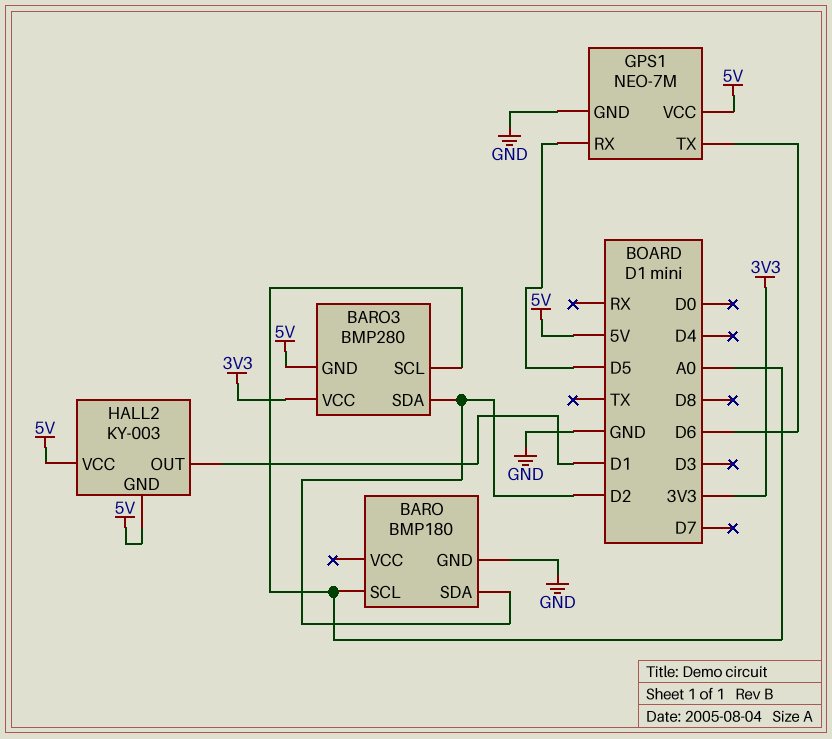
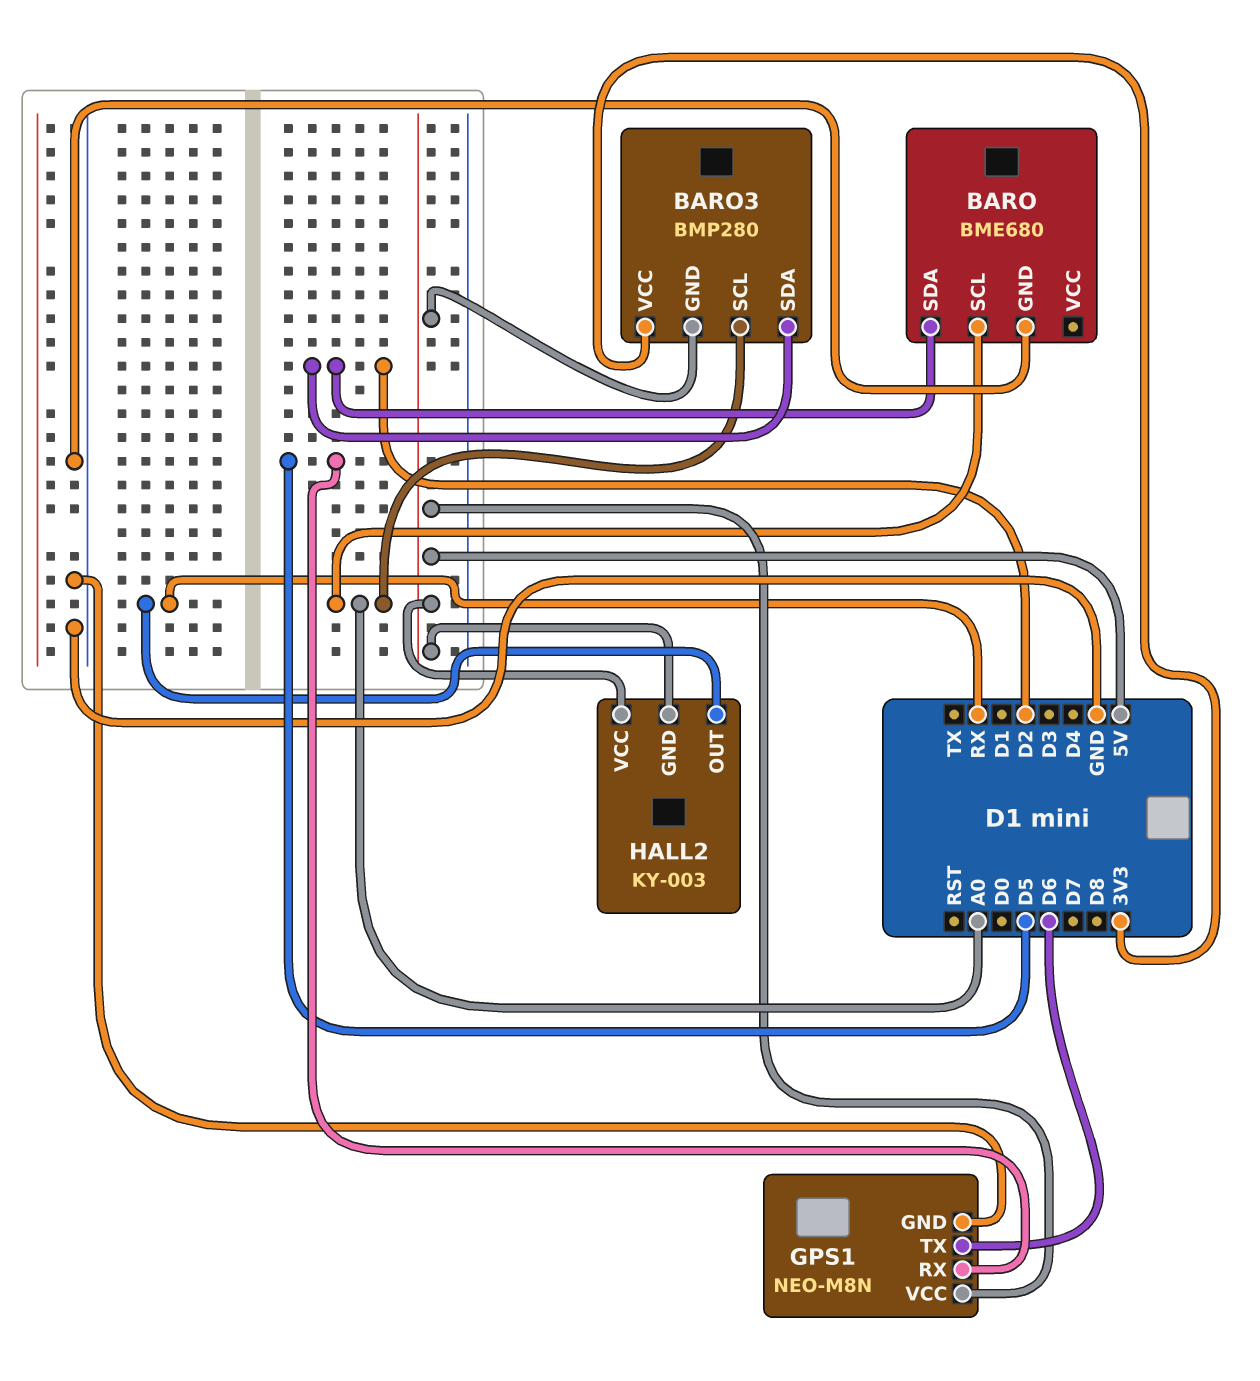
BARO: BMP180 -> BME680
GPS1: NEO-7M -> NEO-M8N
HALL2 pin OUT: D1 -> RX

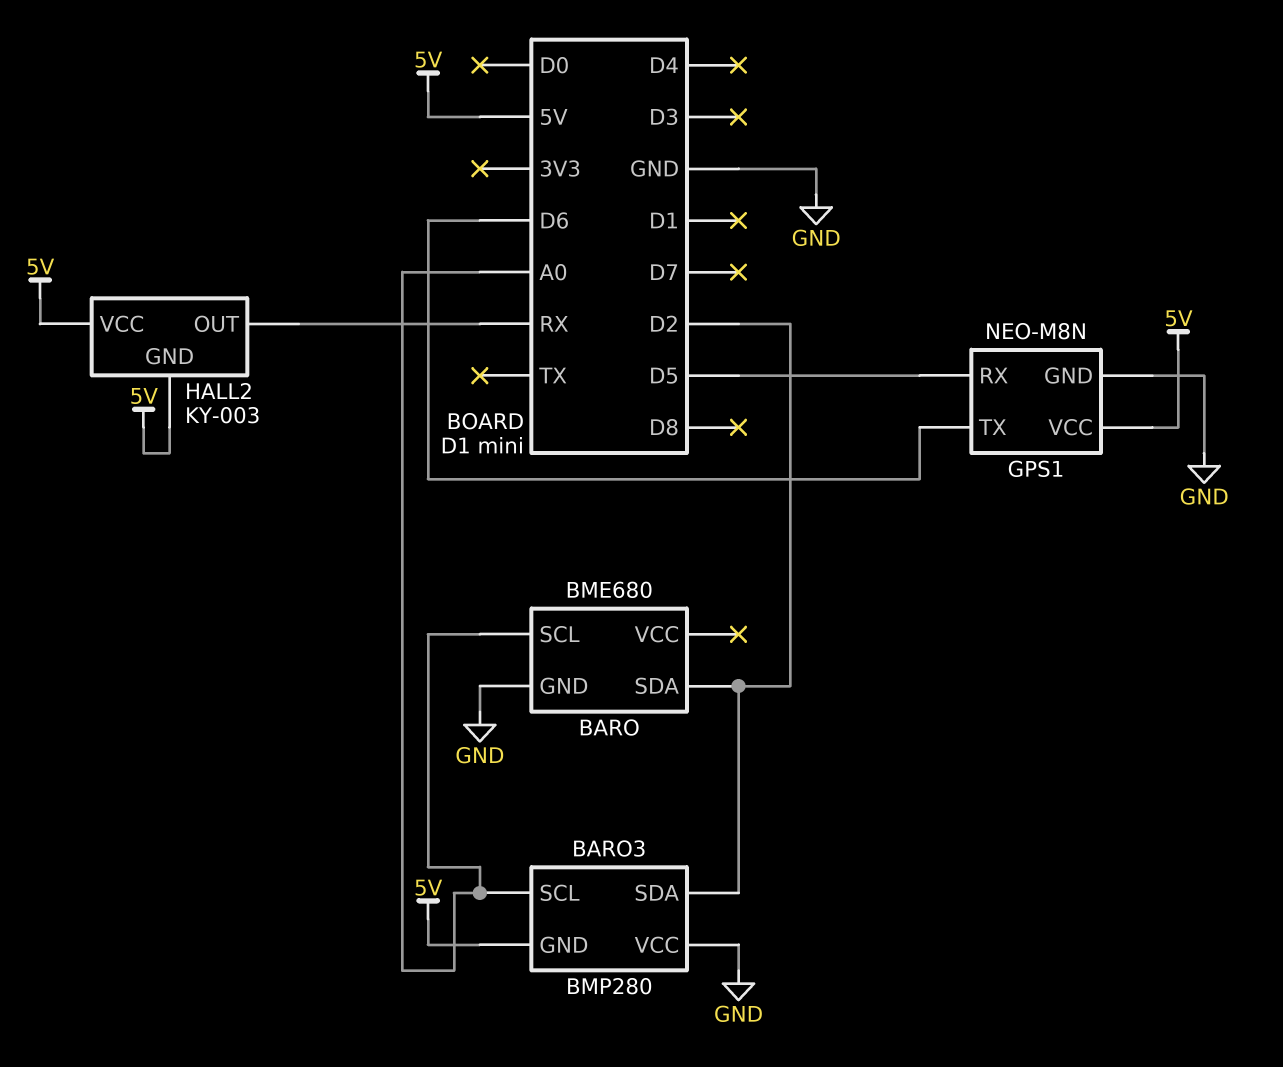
BARO3 pin VCC: 3V3 -> GND

